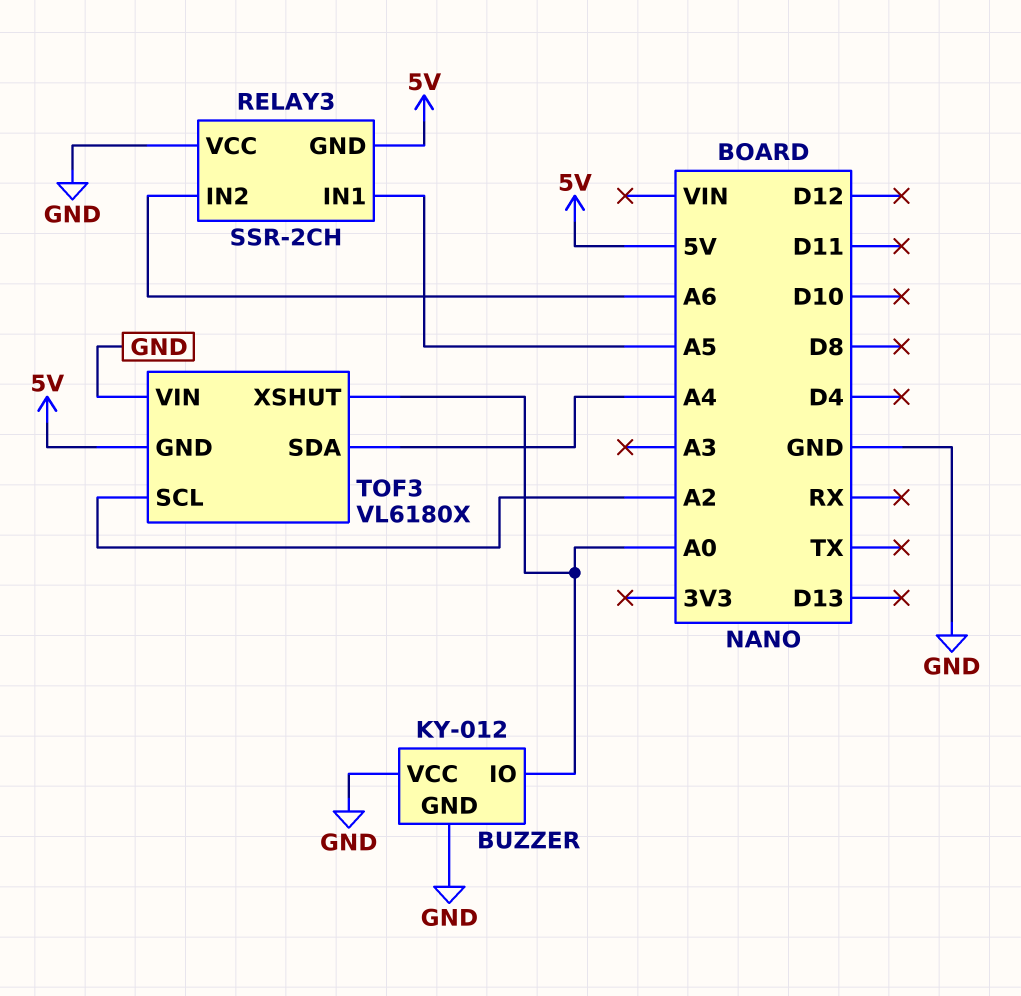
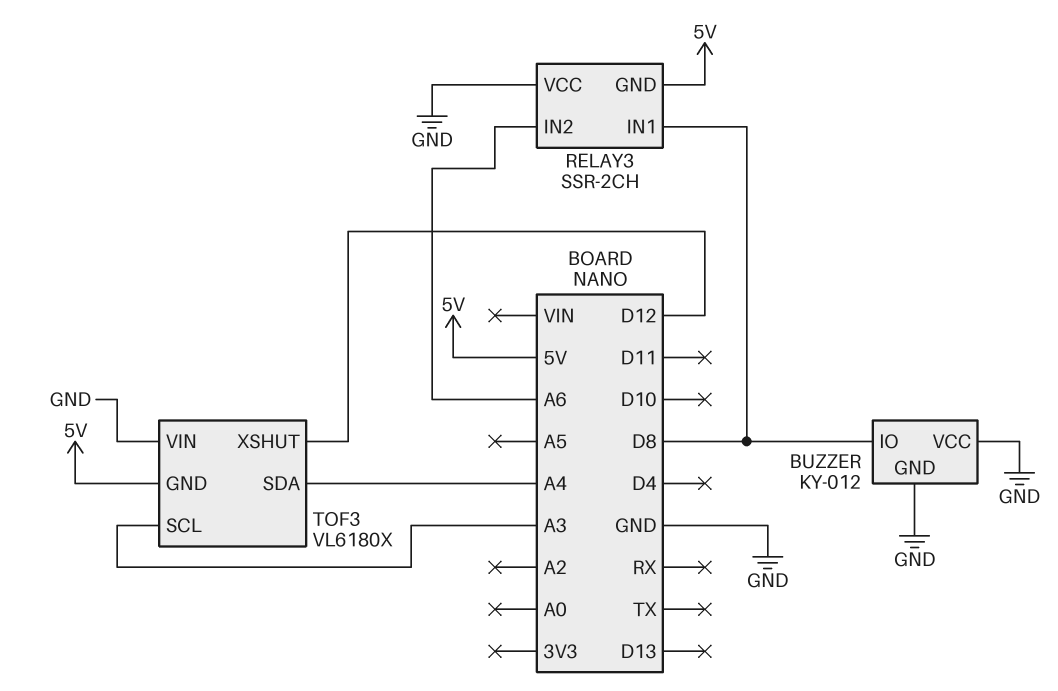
BUZZER pin IO: A0 -> D8
RELAY3 pin IN1: A5 -> D8
TOF3 pin SCL: A2 -> A3
TOF3 pin XSHUT: A0 -> D12

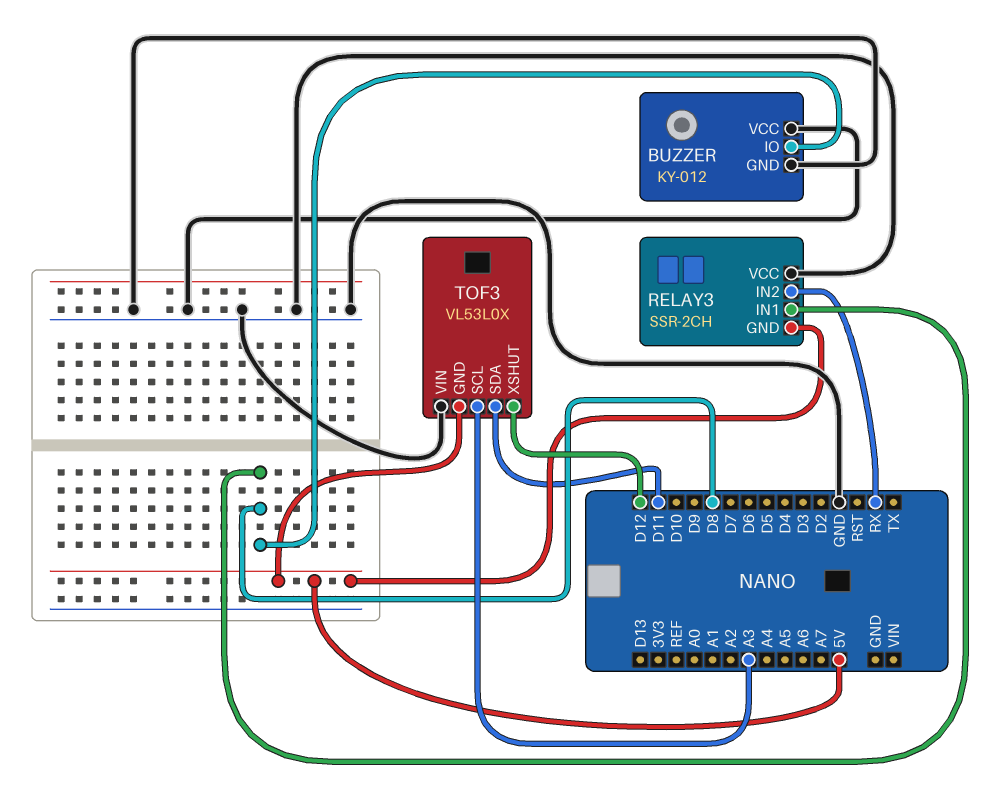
RELAY3 pin IN2: A6 -> RX
TOF3: VL6180X -> VL53L0X
TOF3 pin SDA: A4 -> D11

